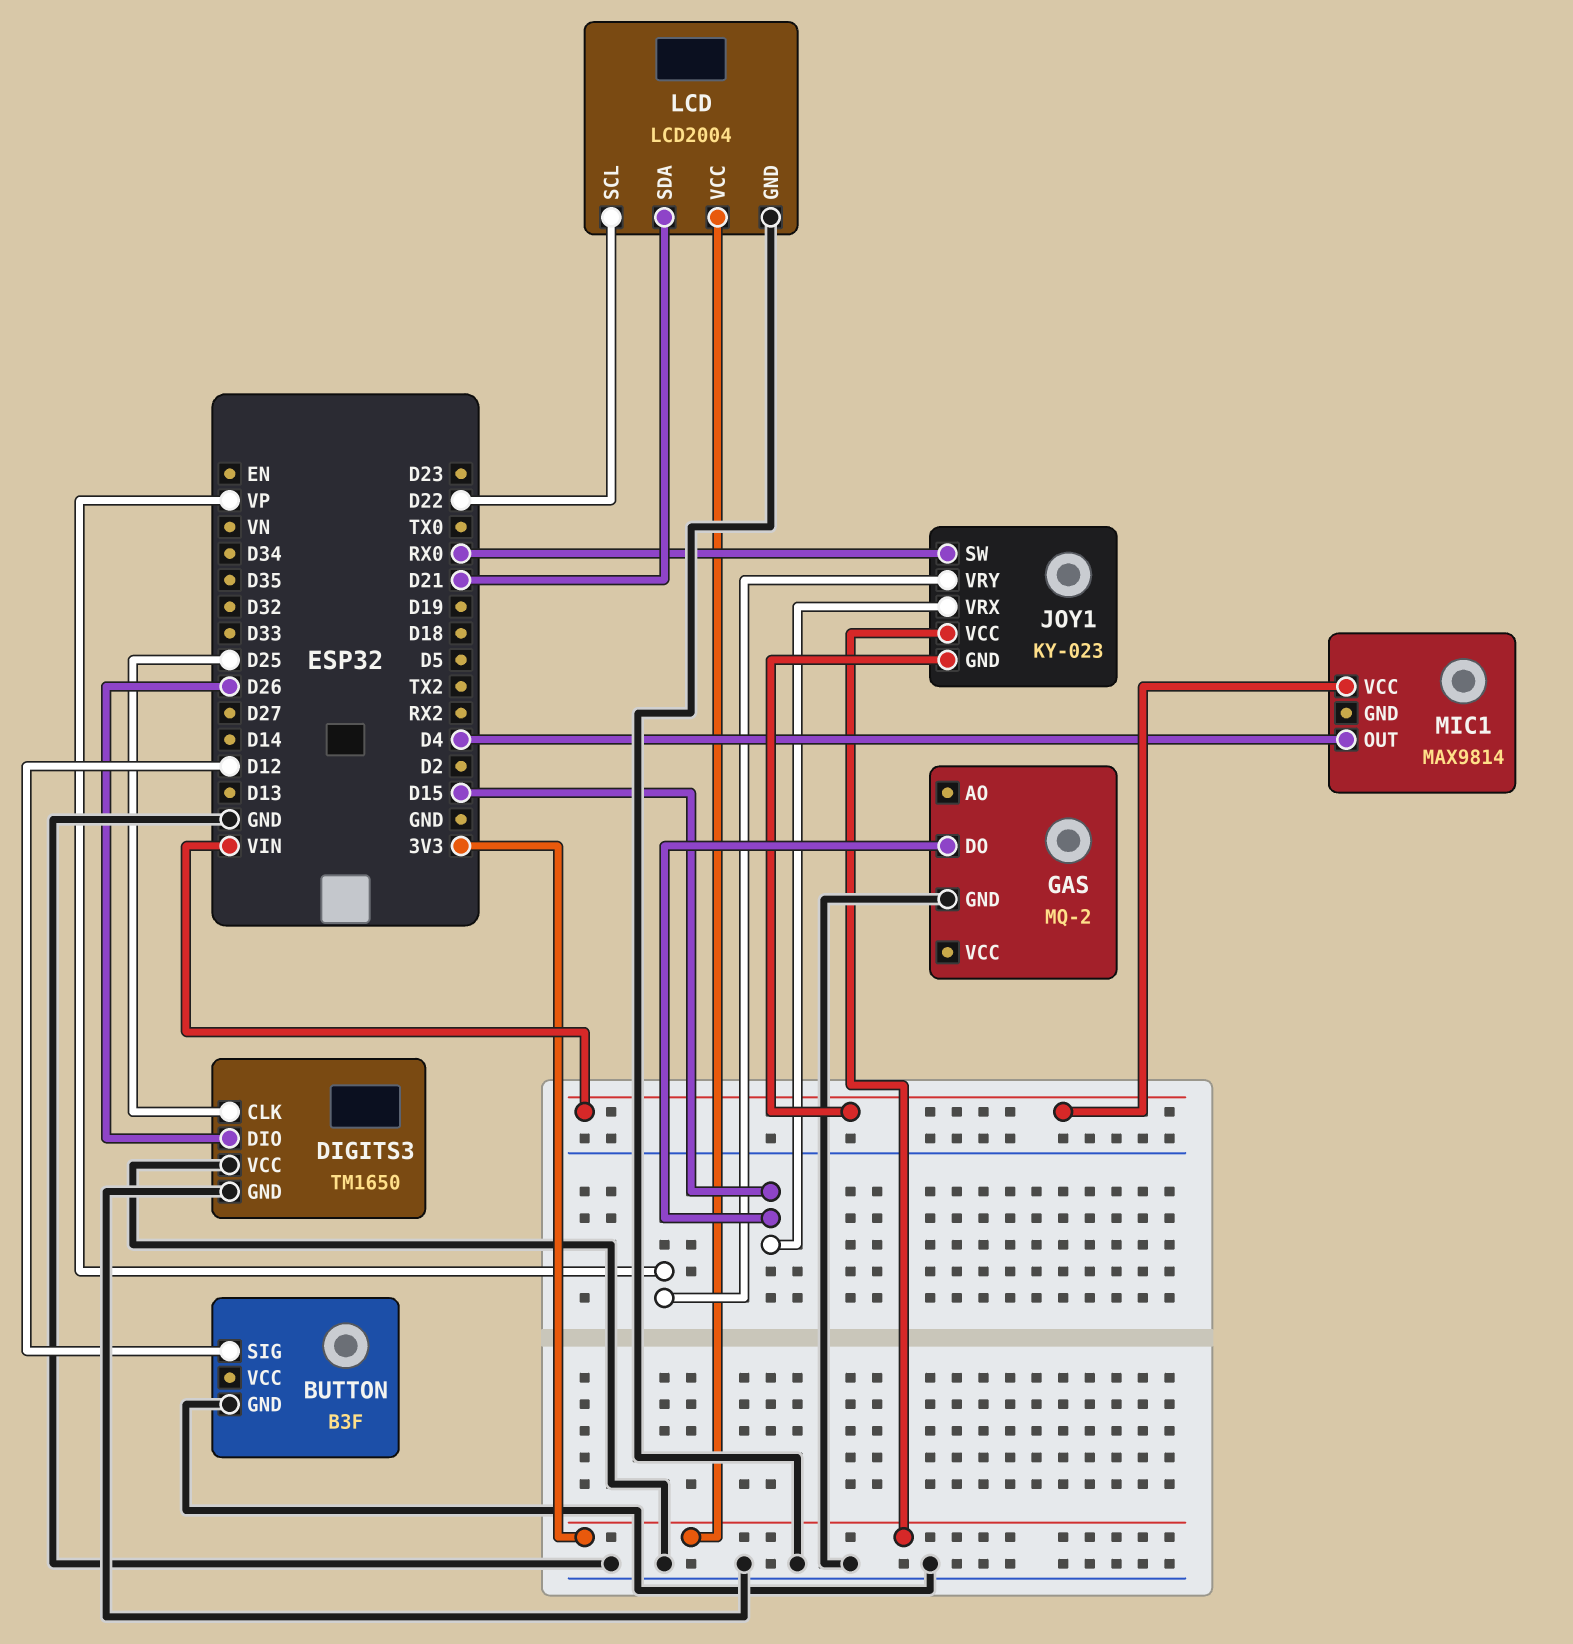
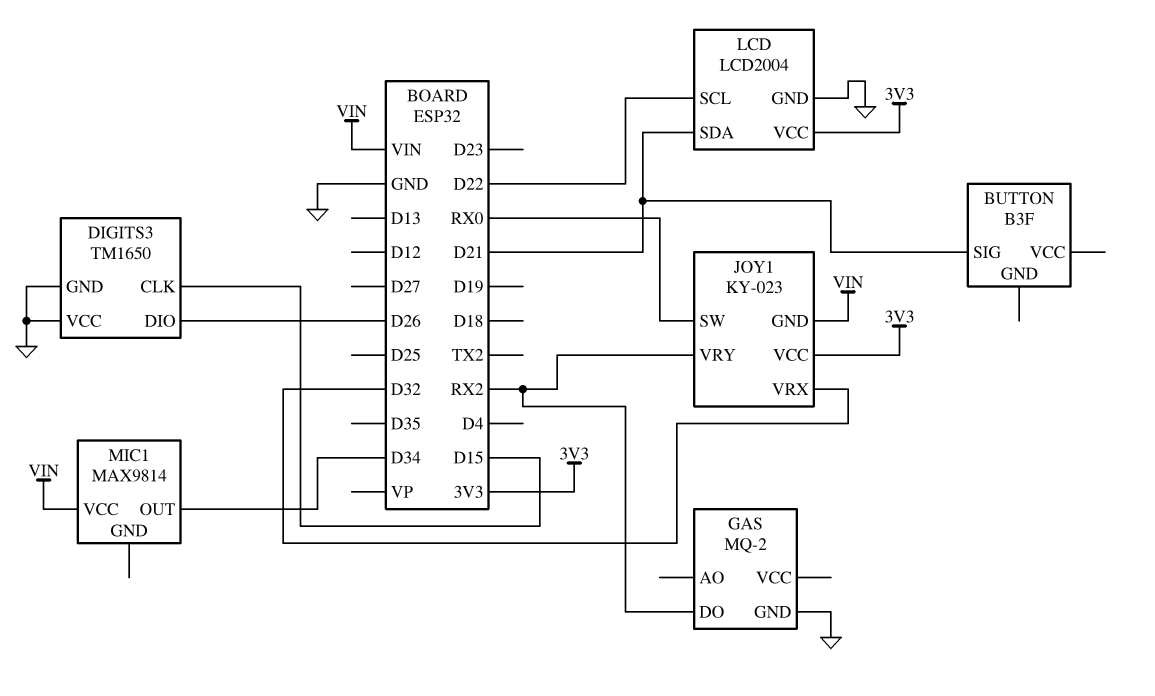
BUTTON pin GND: GND -> none
BUTTON pin SIG: D12 -> D21
DIGITS3 pin CLK: D25 -> D15
GAS pin DO: D15 -> RX2
JOY1 pin VRX: D15 -> D32
JOY1 pin VRY: VP -> RX2
MIC1 pin OUT: D4 -> D34

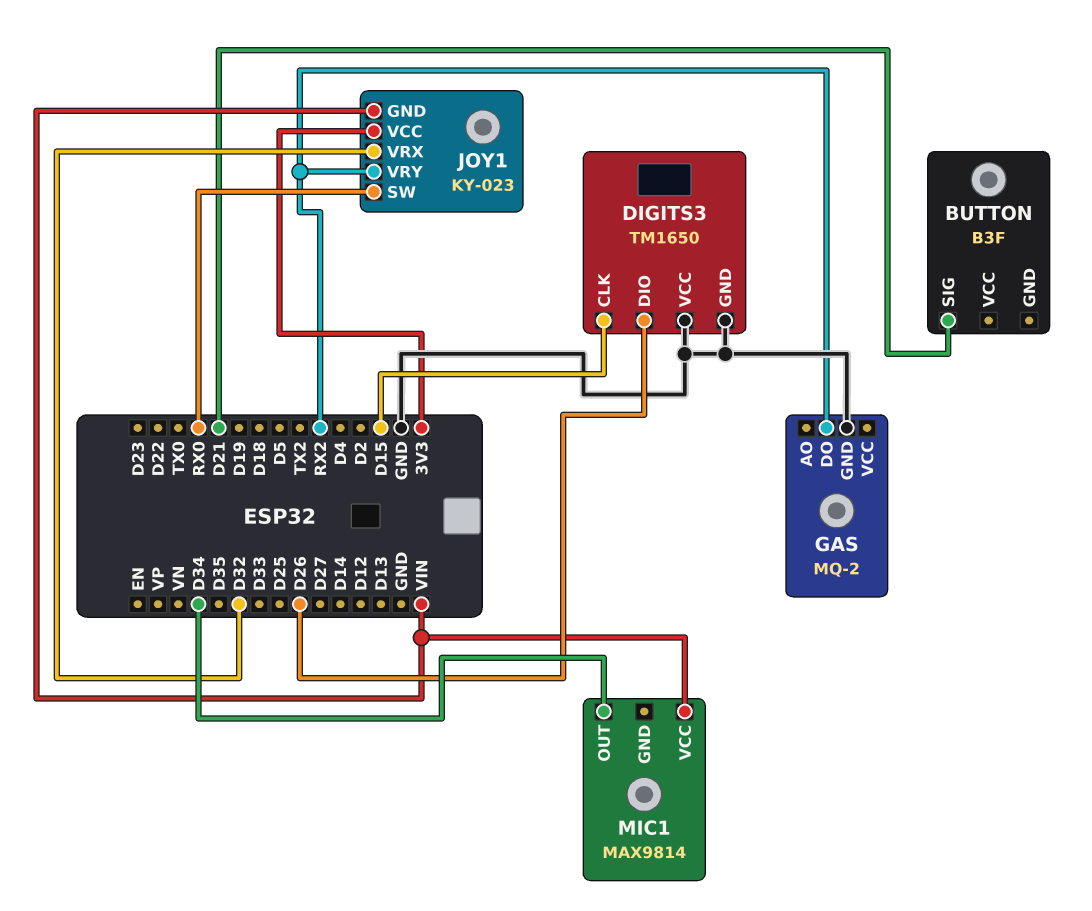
LCD: LCD2004 -> none
LCD pin GND: GND -> none
LCD pin SCL: D22 -> none
LCD pin SDA: D21 -> none
LCD pin VCC: 3V3 -> none

